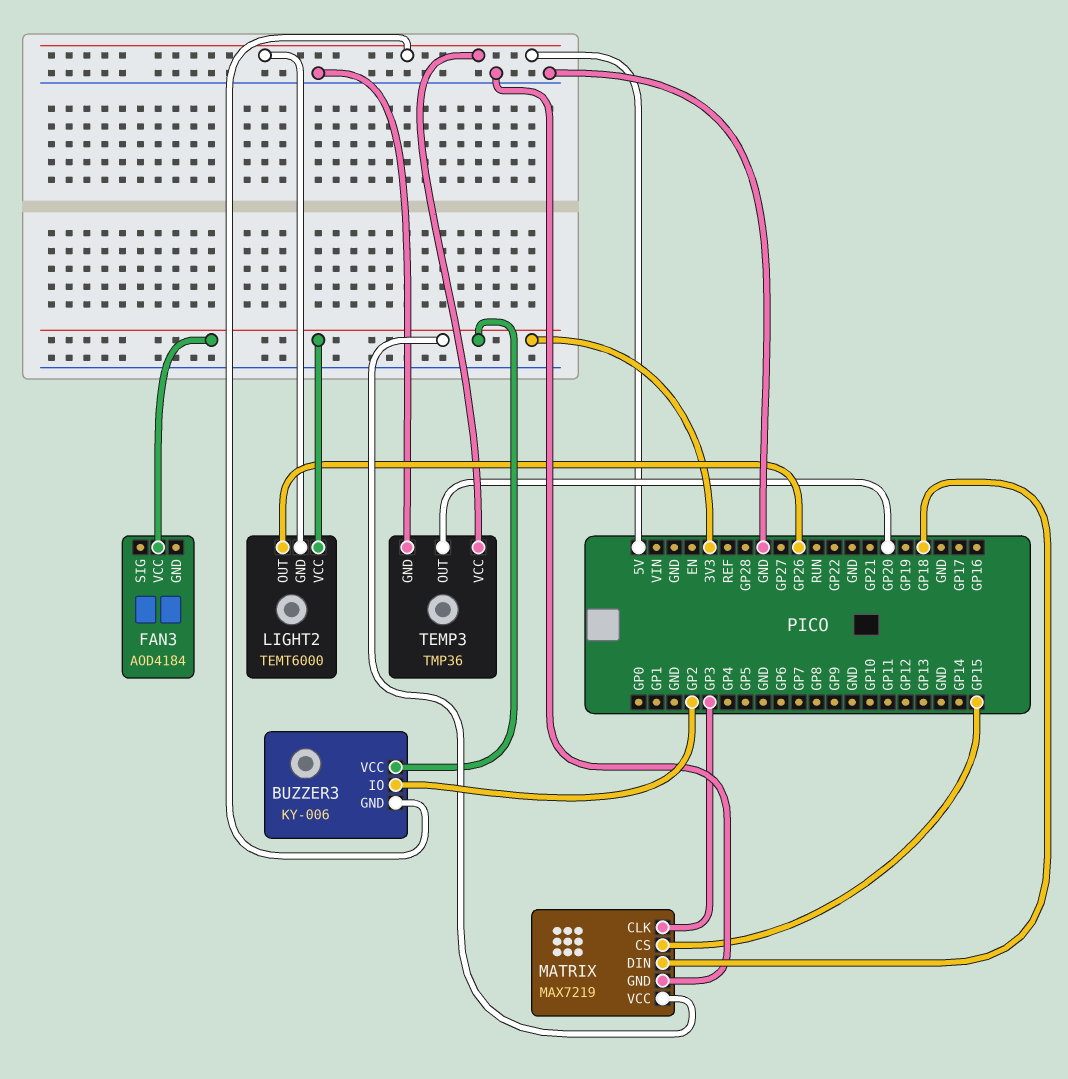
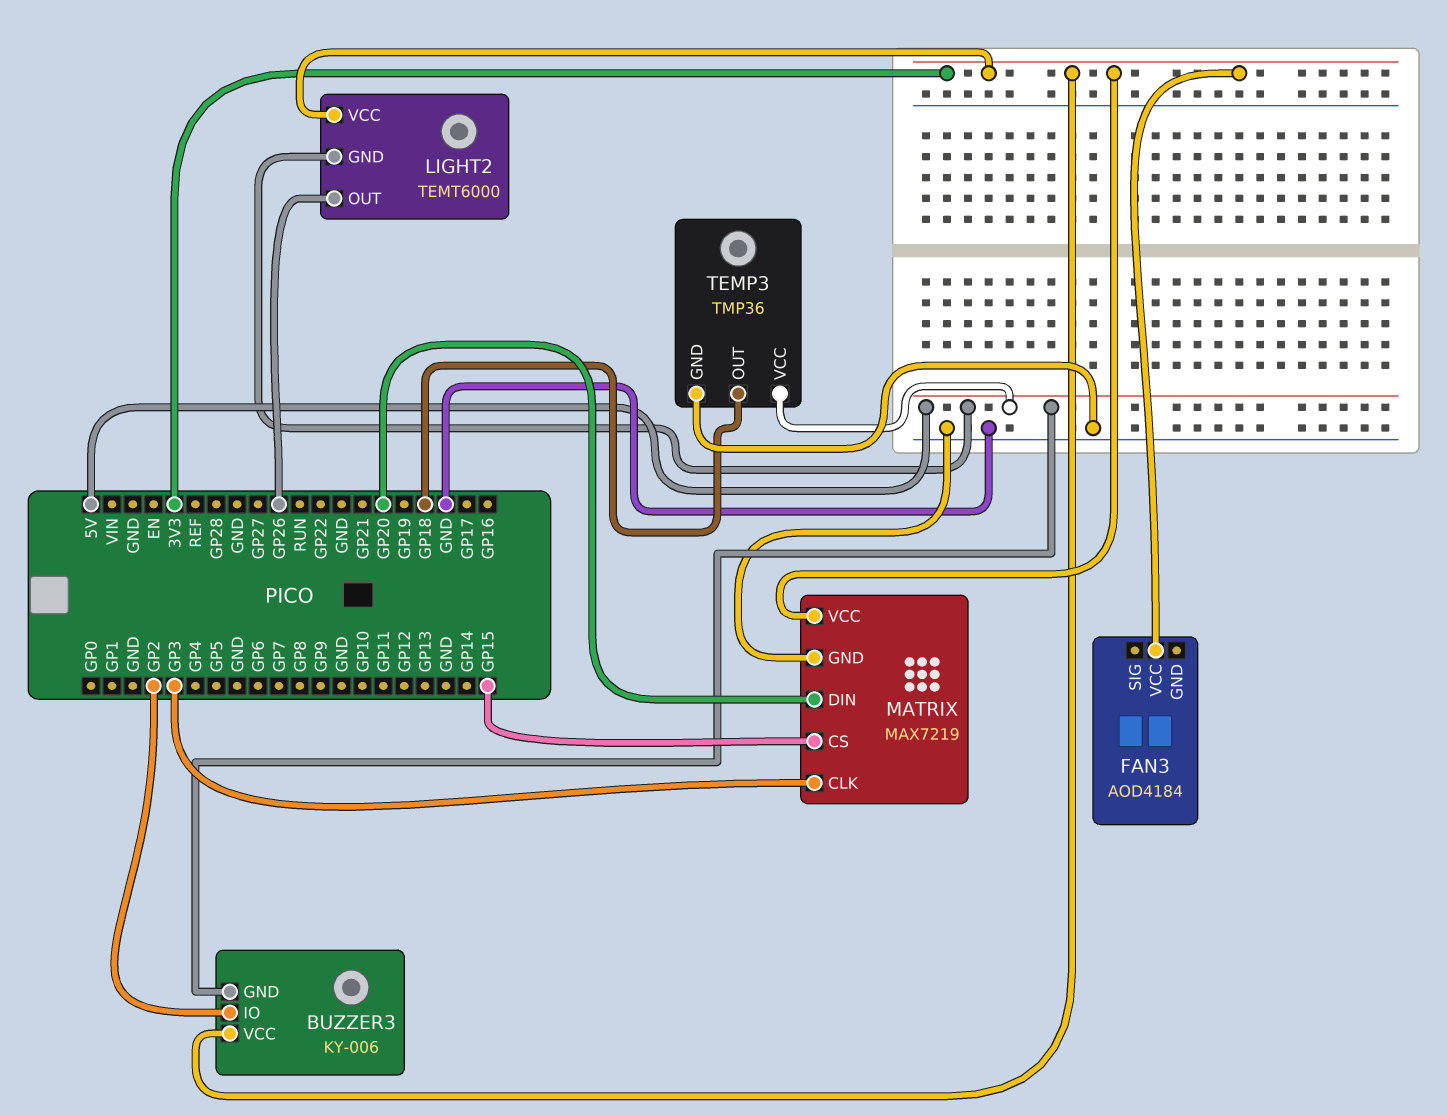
MATRIX pin DIN: GP18 -> GP20
TEMP3 pin OUT: GP20 -> GP18

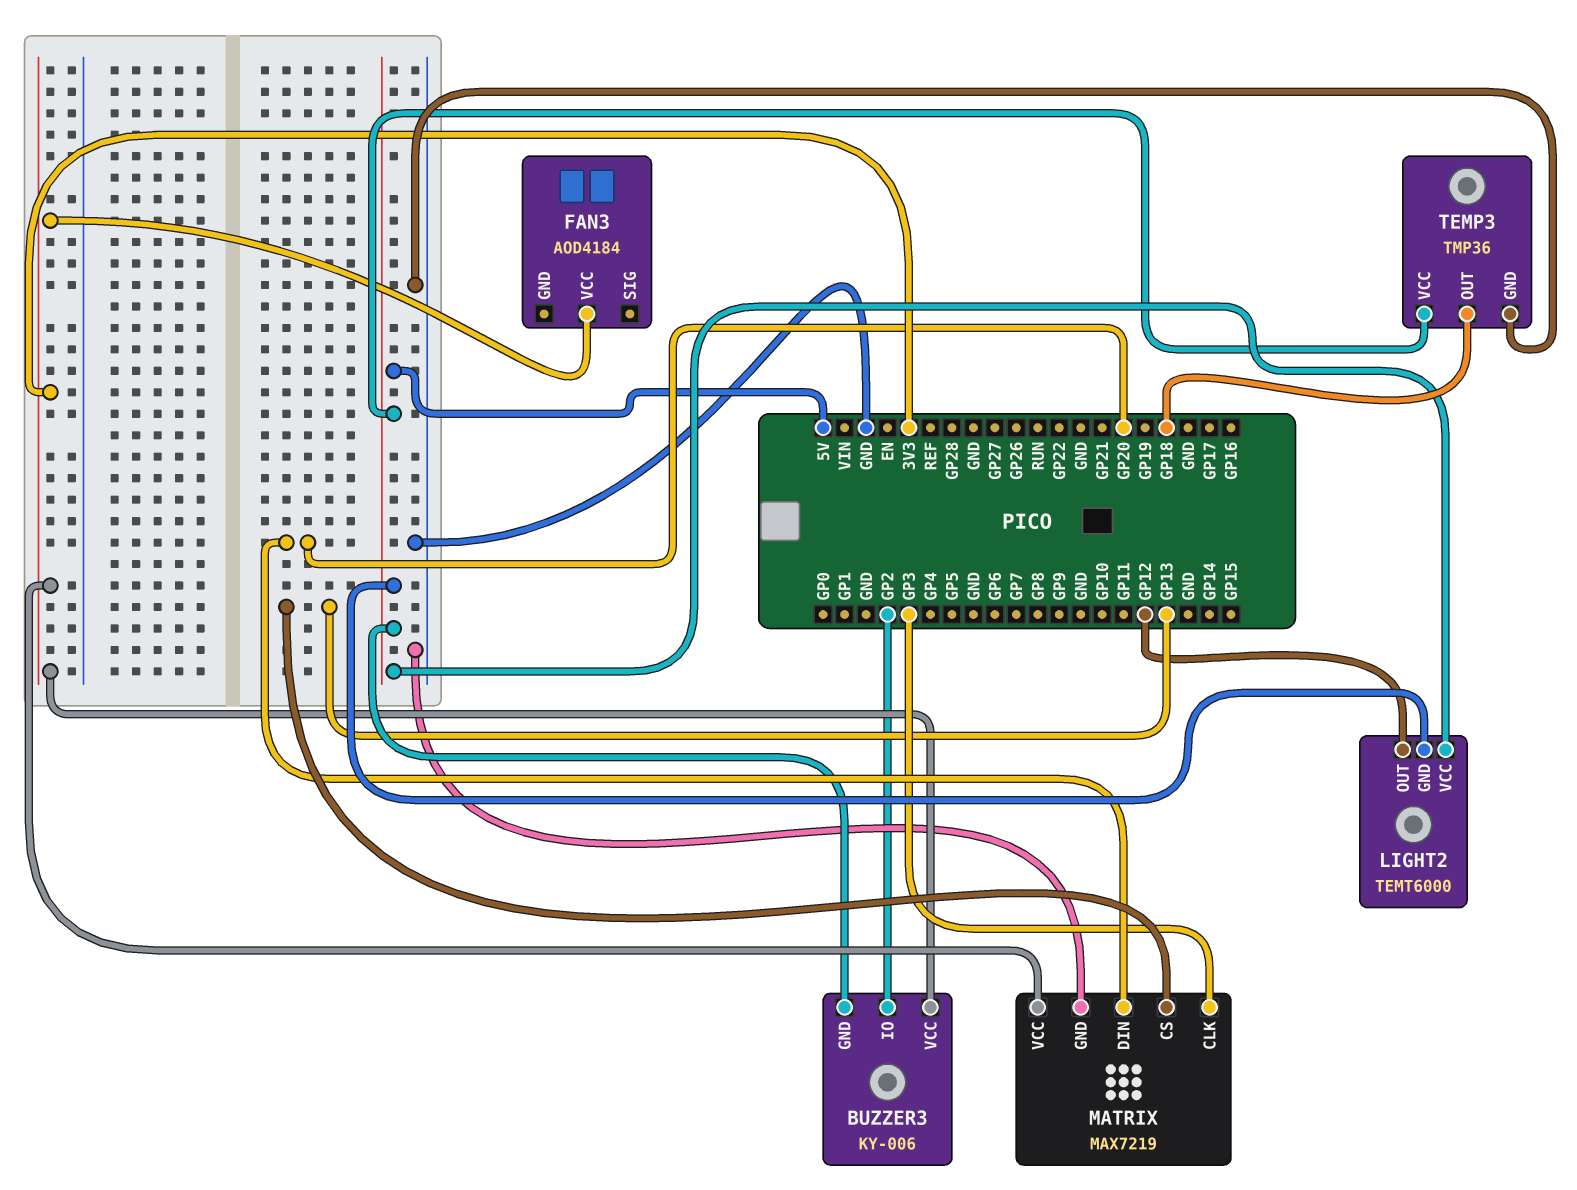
LIGHT2 pin OUT: GP26 -> GP12
LIGHT2 pin VCC: 3V3 -> 5V
MATRIX pin CS: GP15 -> GP13

